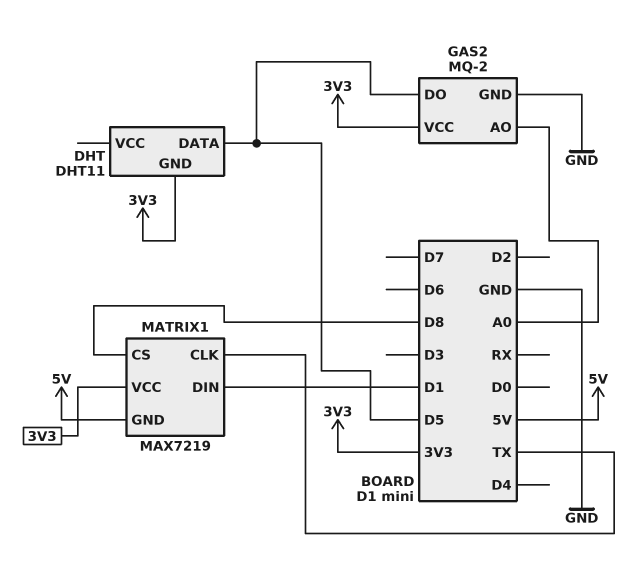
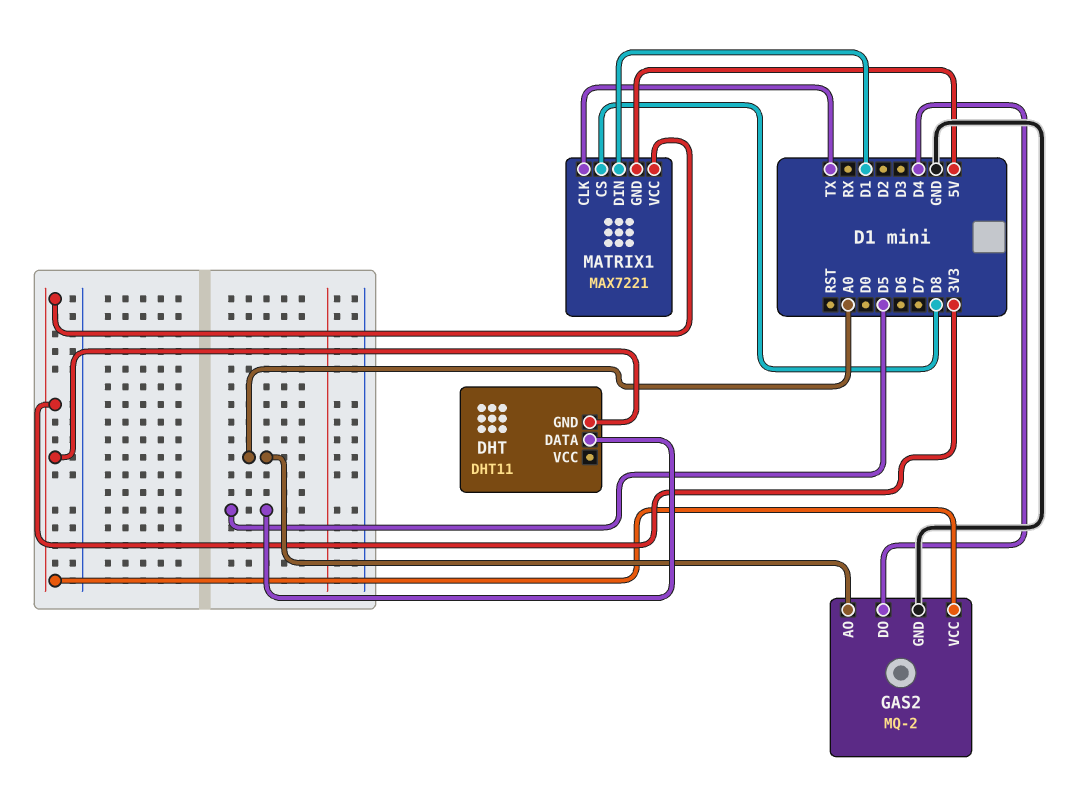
GAS2 pin DO: D5 -> D4
MATRIX1: MAX7219 -> MAX7221

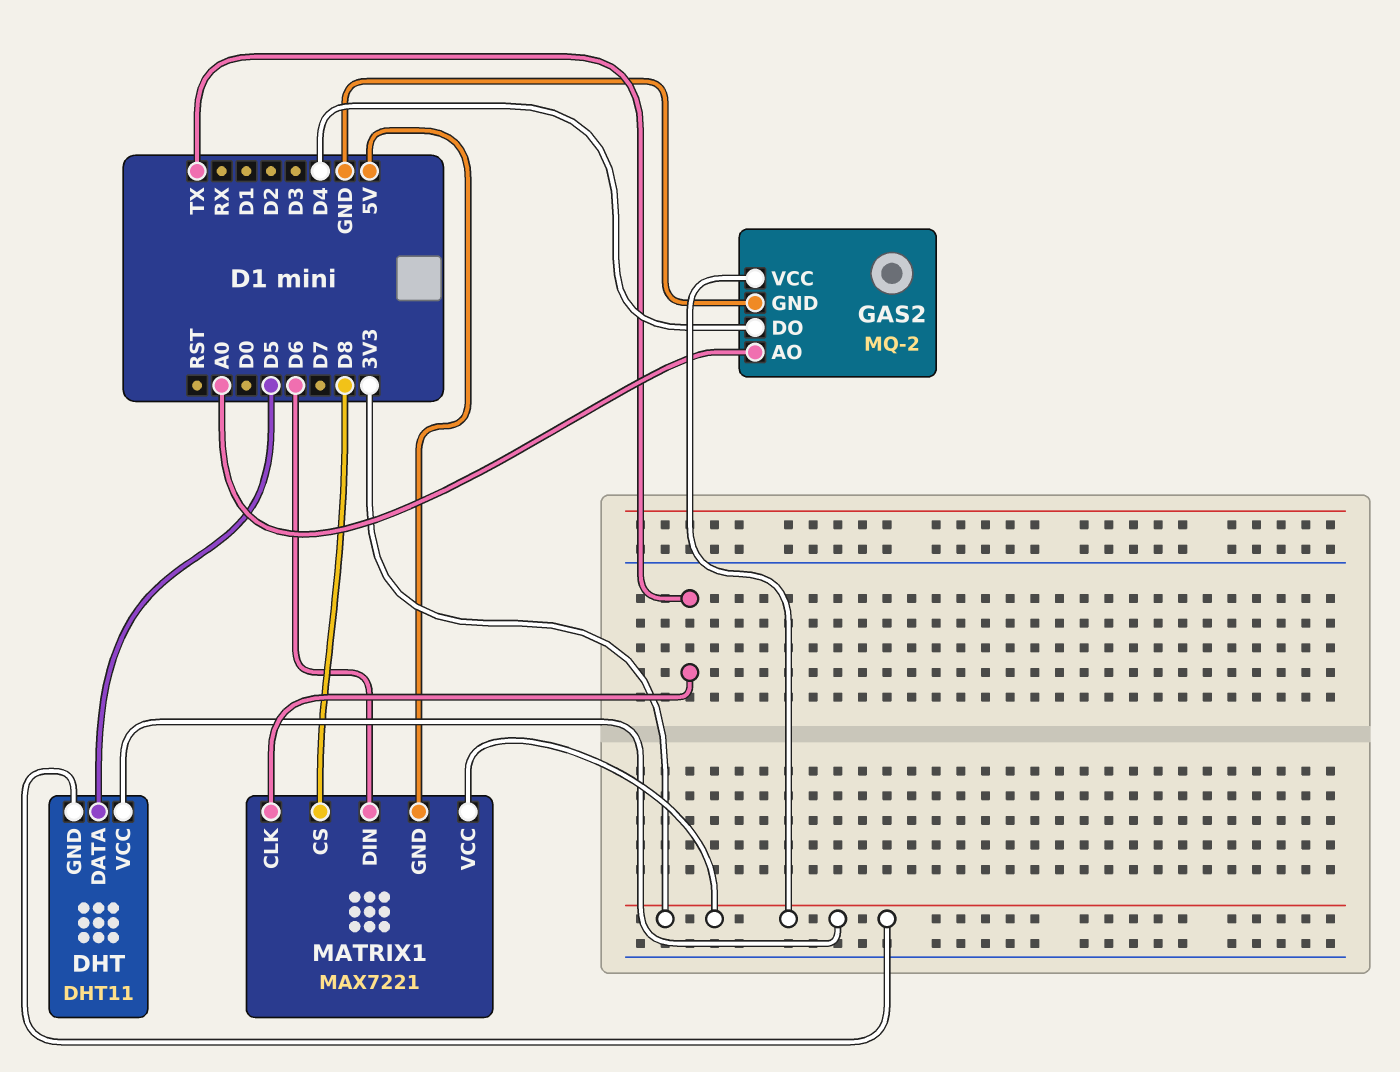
DHT pin VCC: none -> 3V3
MATRIX1 pin DIN: D1 -> D6

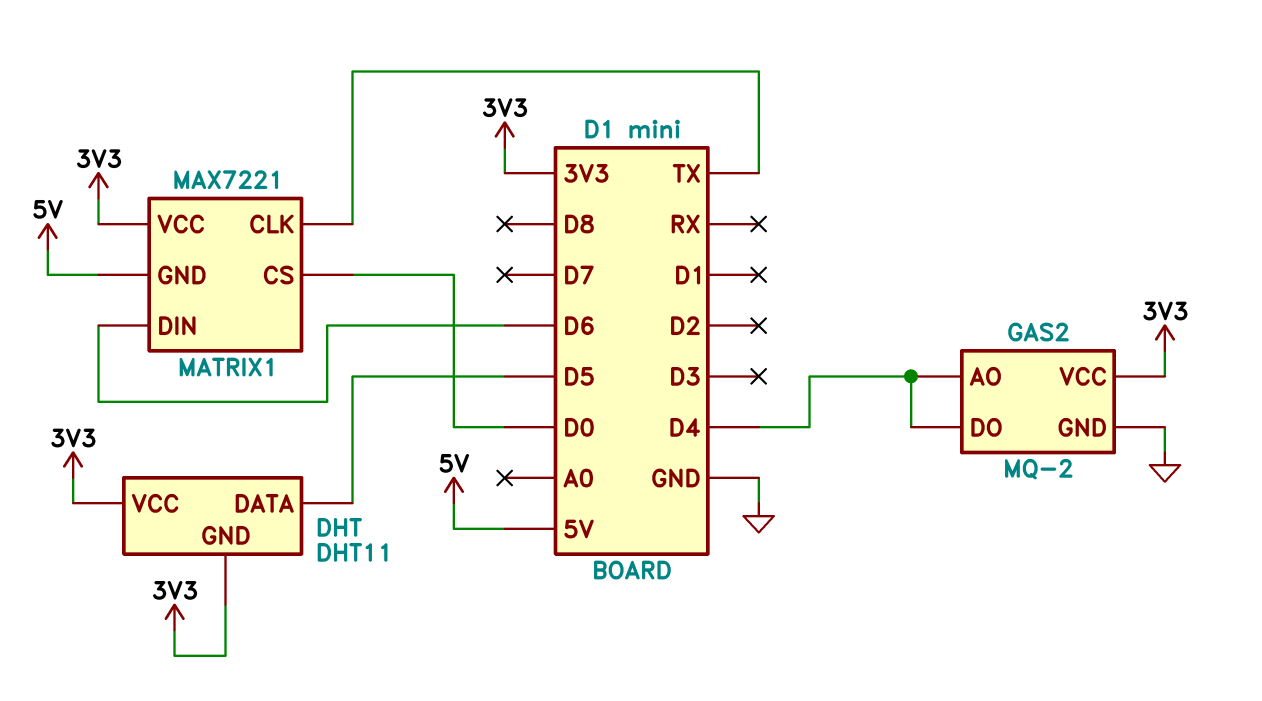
GAS2 pin AO: A0 -> D4
MATRIX1 pin CS: D8 -> D0

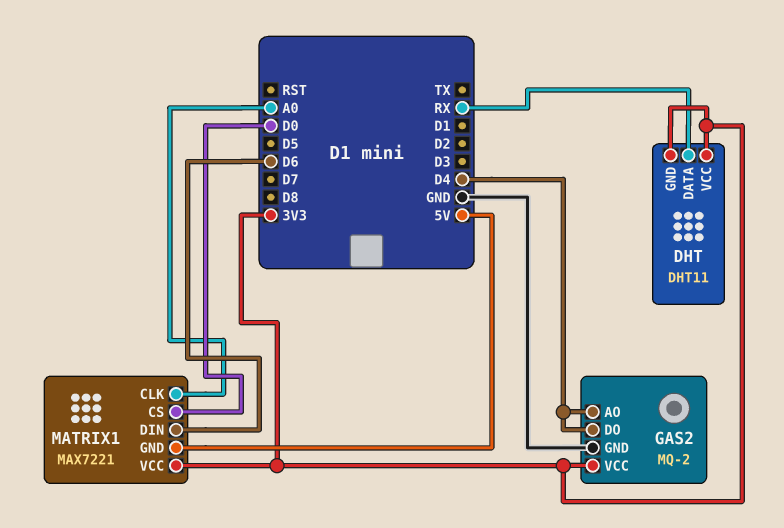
DHT pin DATA: D5 -> RX
MATRIX1 pin CLK: TX -> A0

